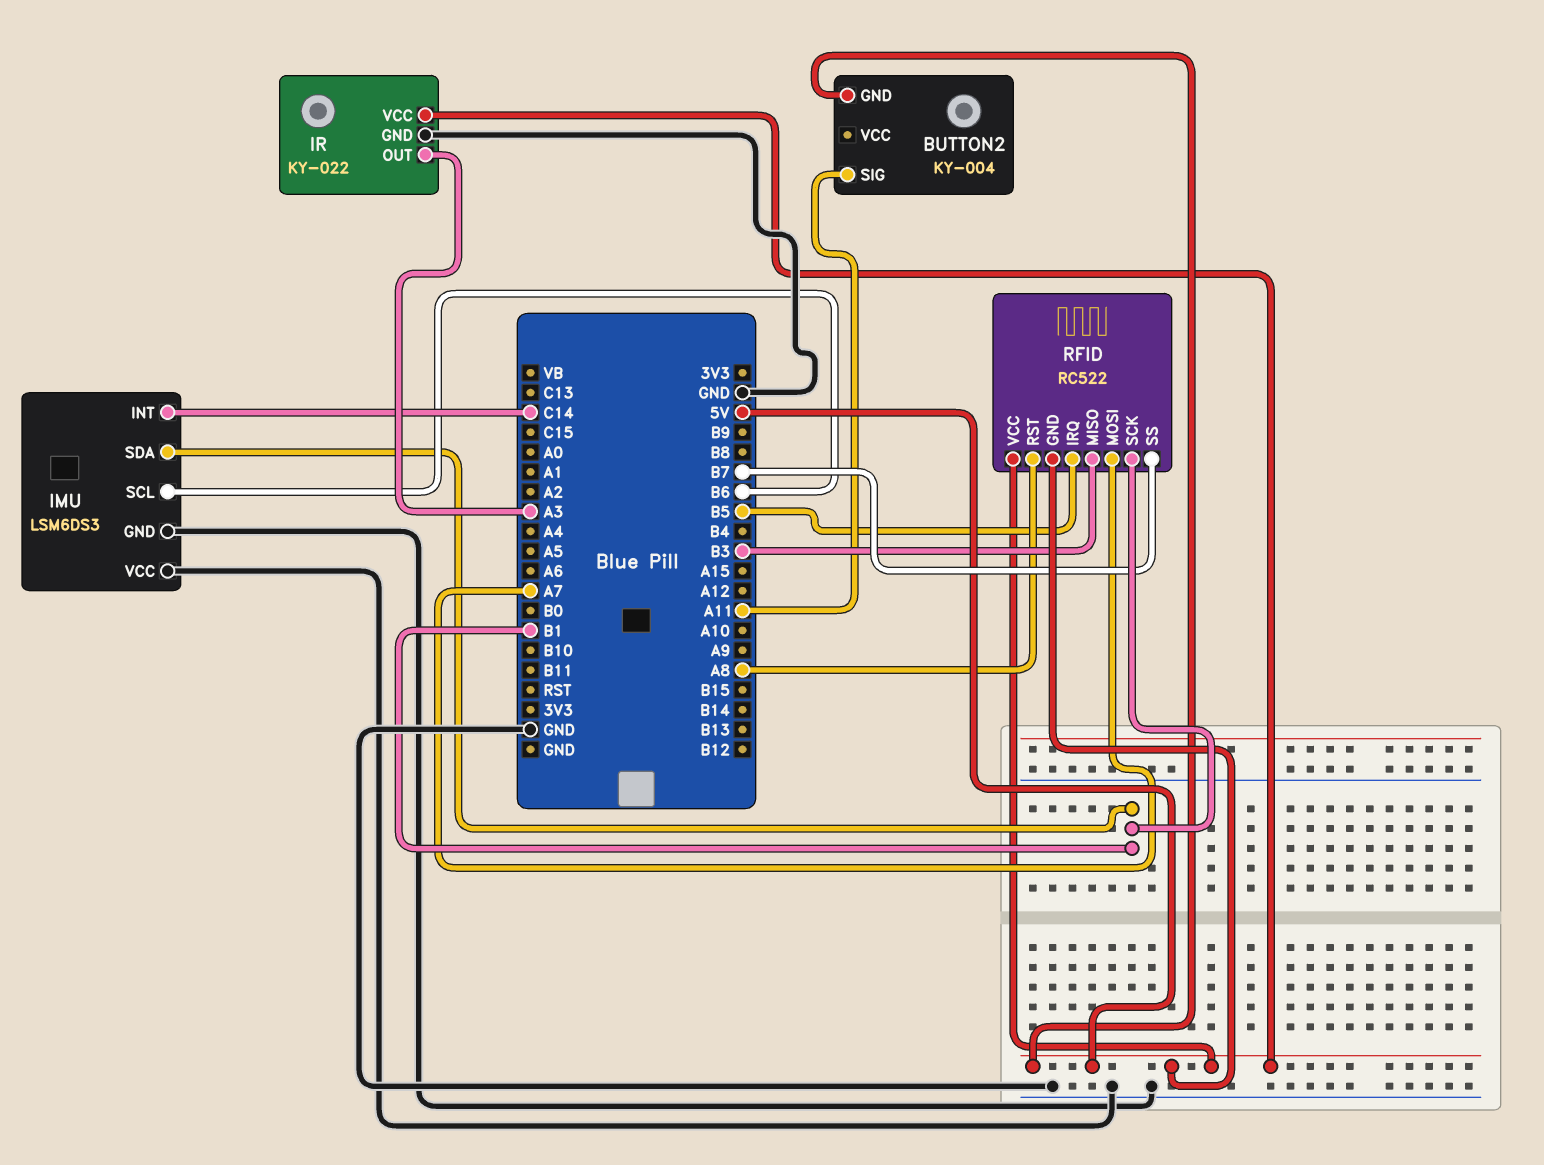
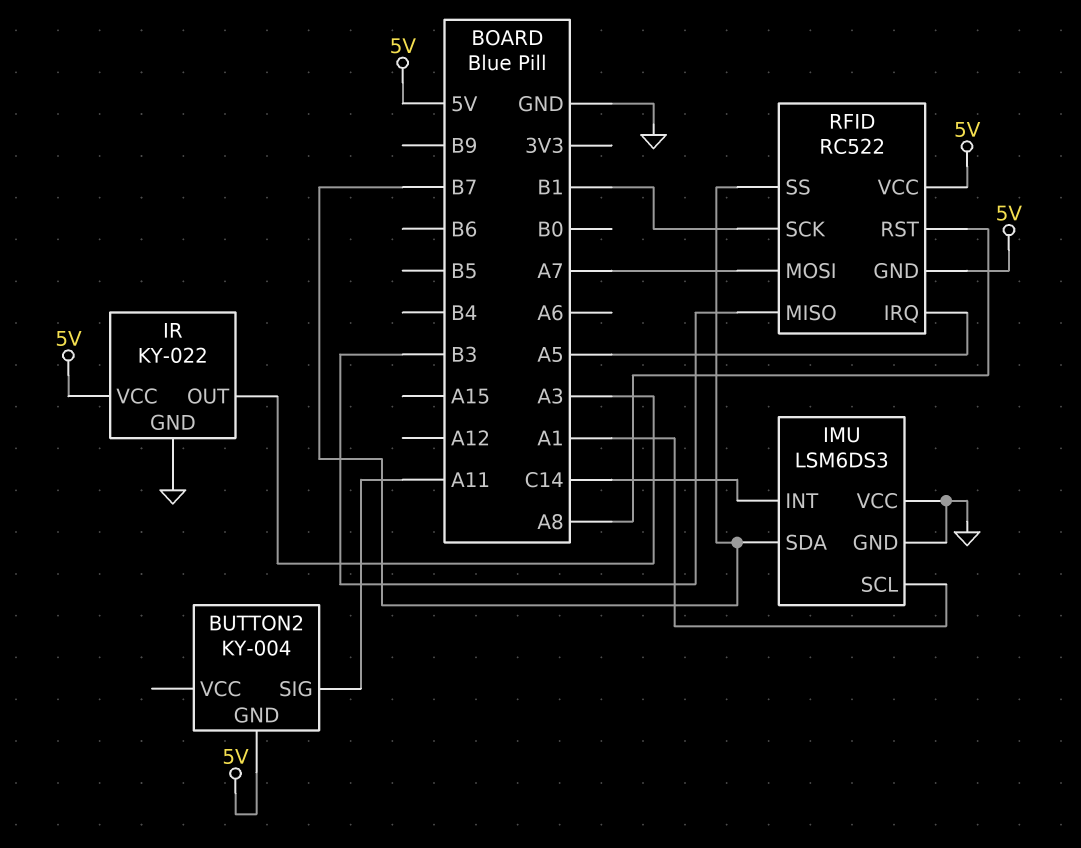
IMU pin SCL: B6 -> A1
IMU pin SDA: B1 -> B7
RFID pin IRQ: B5 -> A5

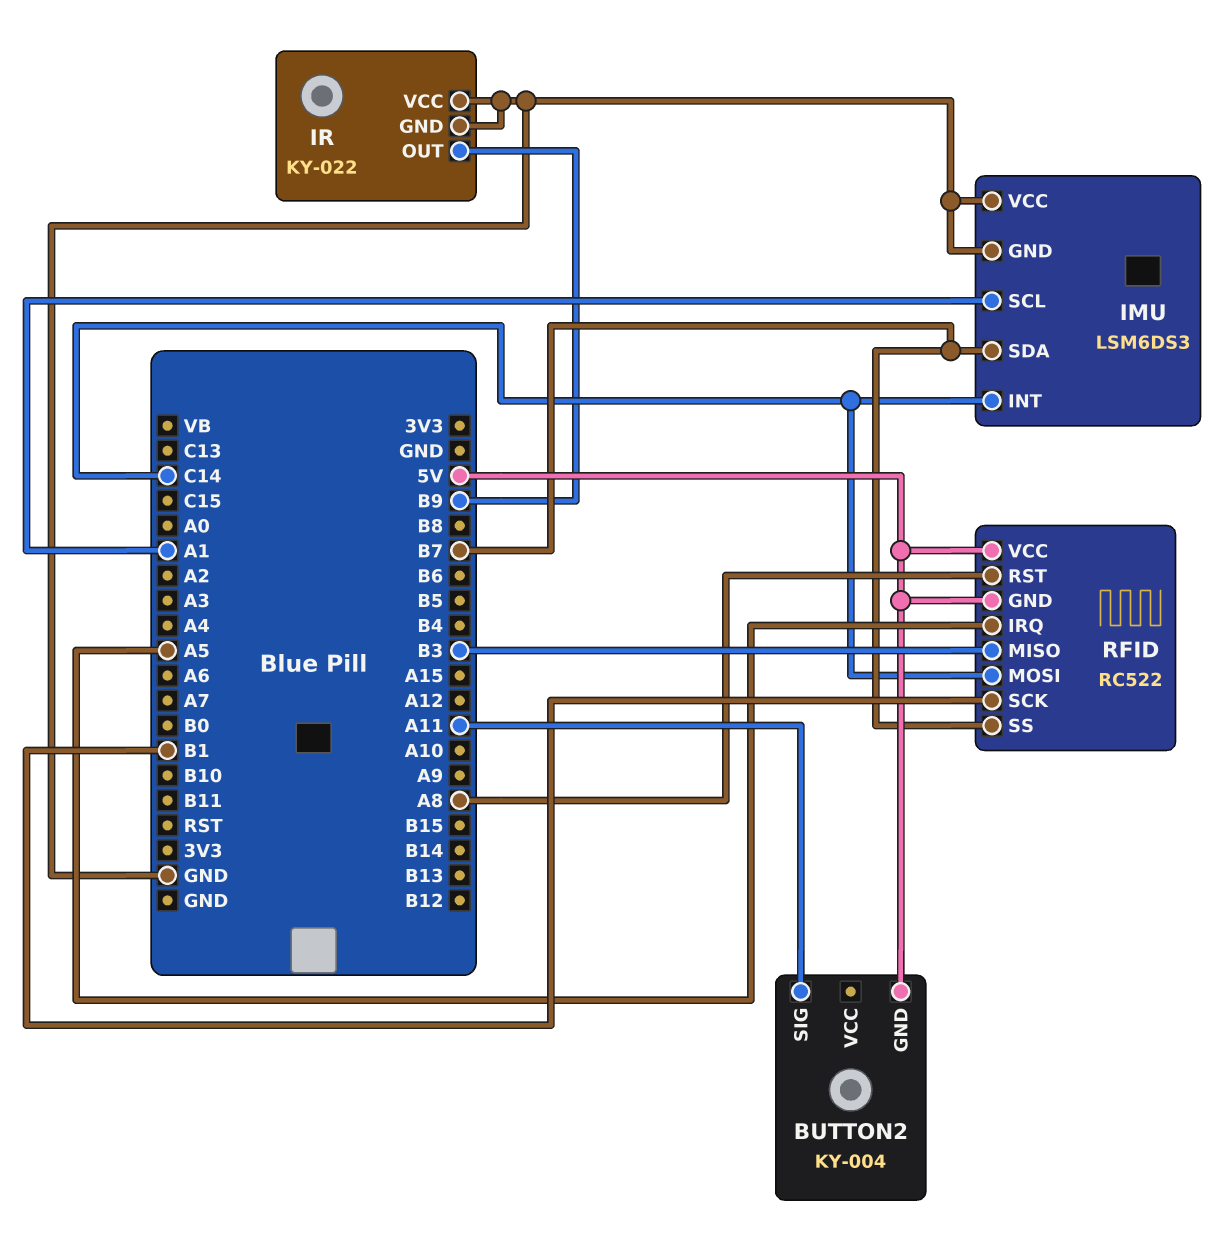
IR pin OUT: A3 -> B9
IR pin VCC: 5V -> GND
RFID pin MOSI: A7 -> C14

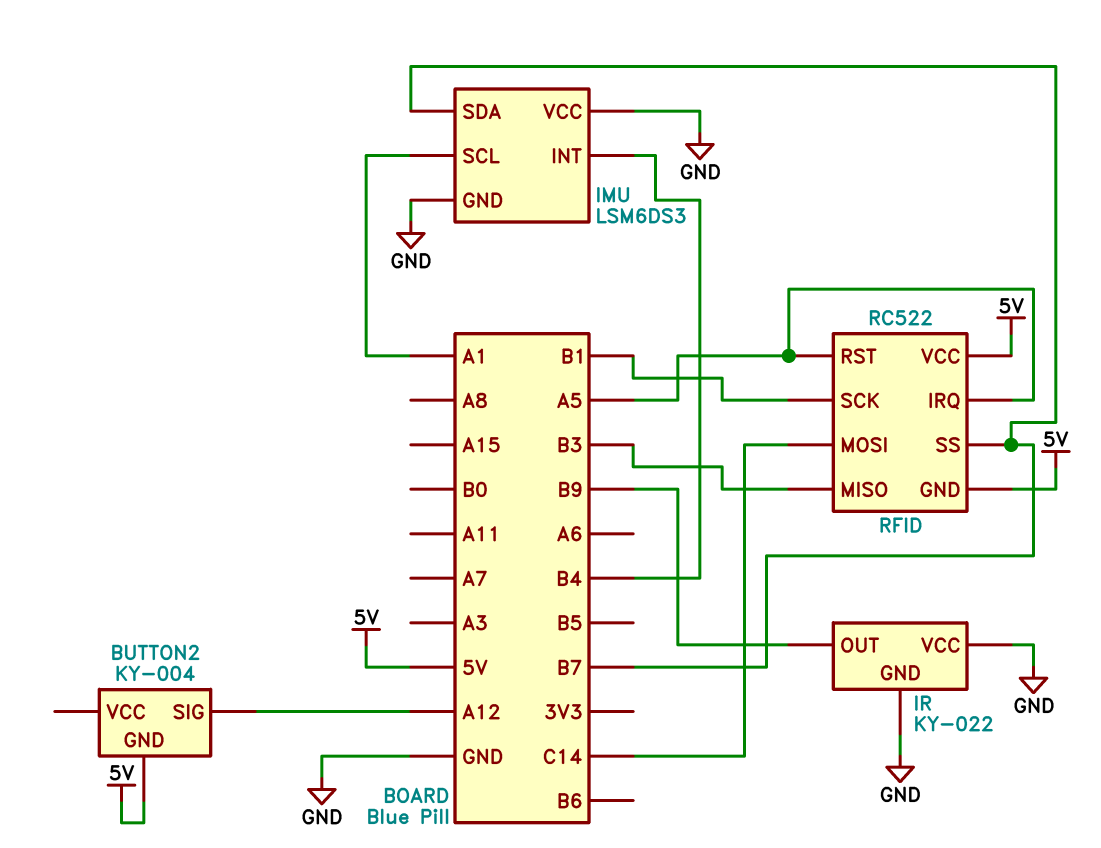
BUTTON2 pin SIG: A11 -> A12
IMU pin INT: C14 -> B4
RFID pin RST: A8 -> A5

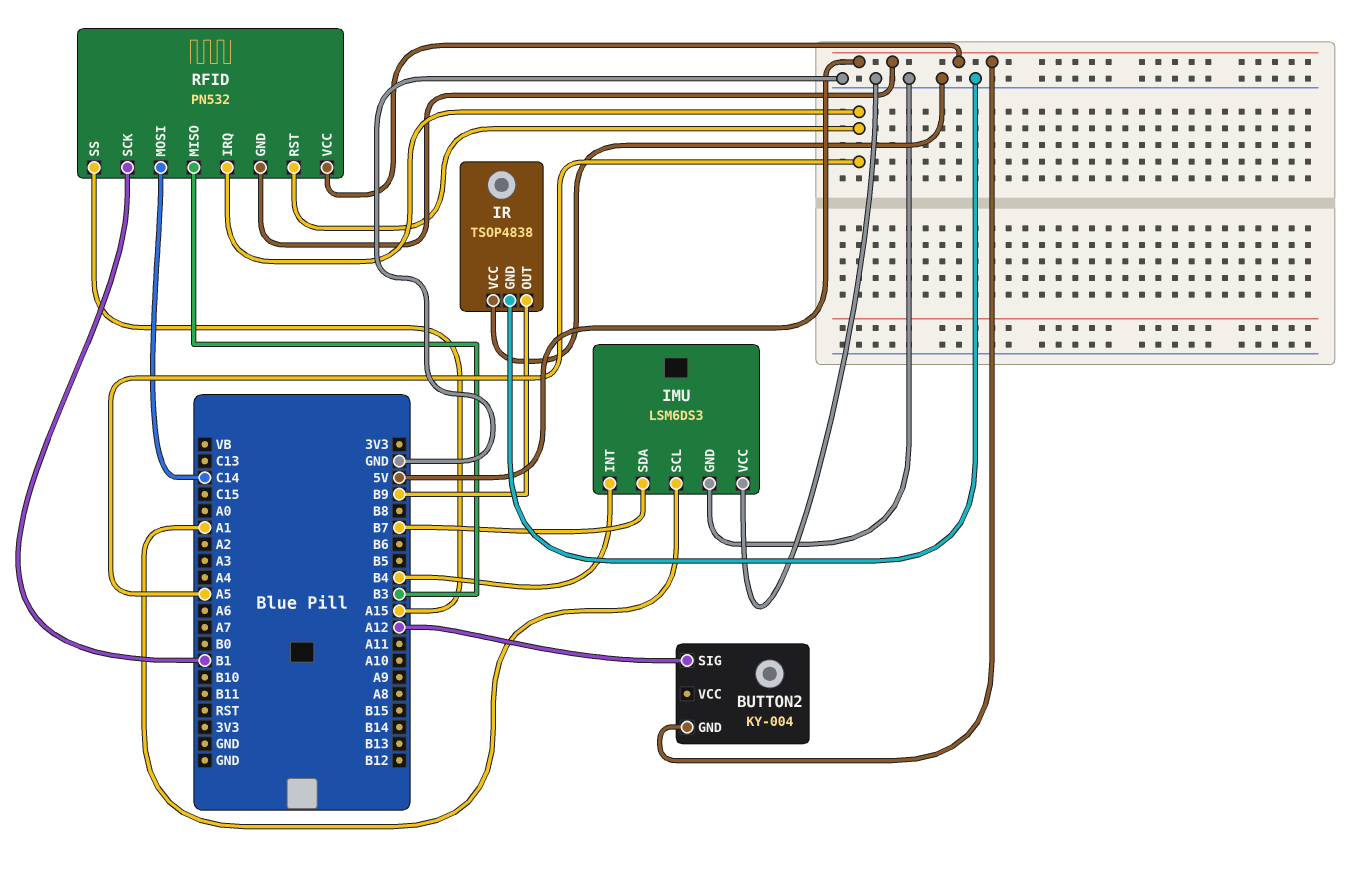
IR: KY-022 -> TSOP4838
RFID: RC522 -> PN532
RFID pin SS: B7 -> A15

